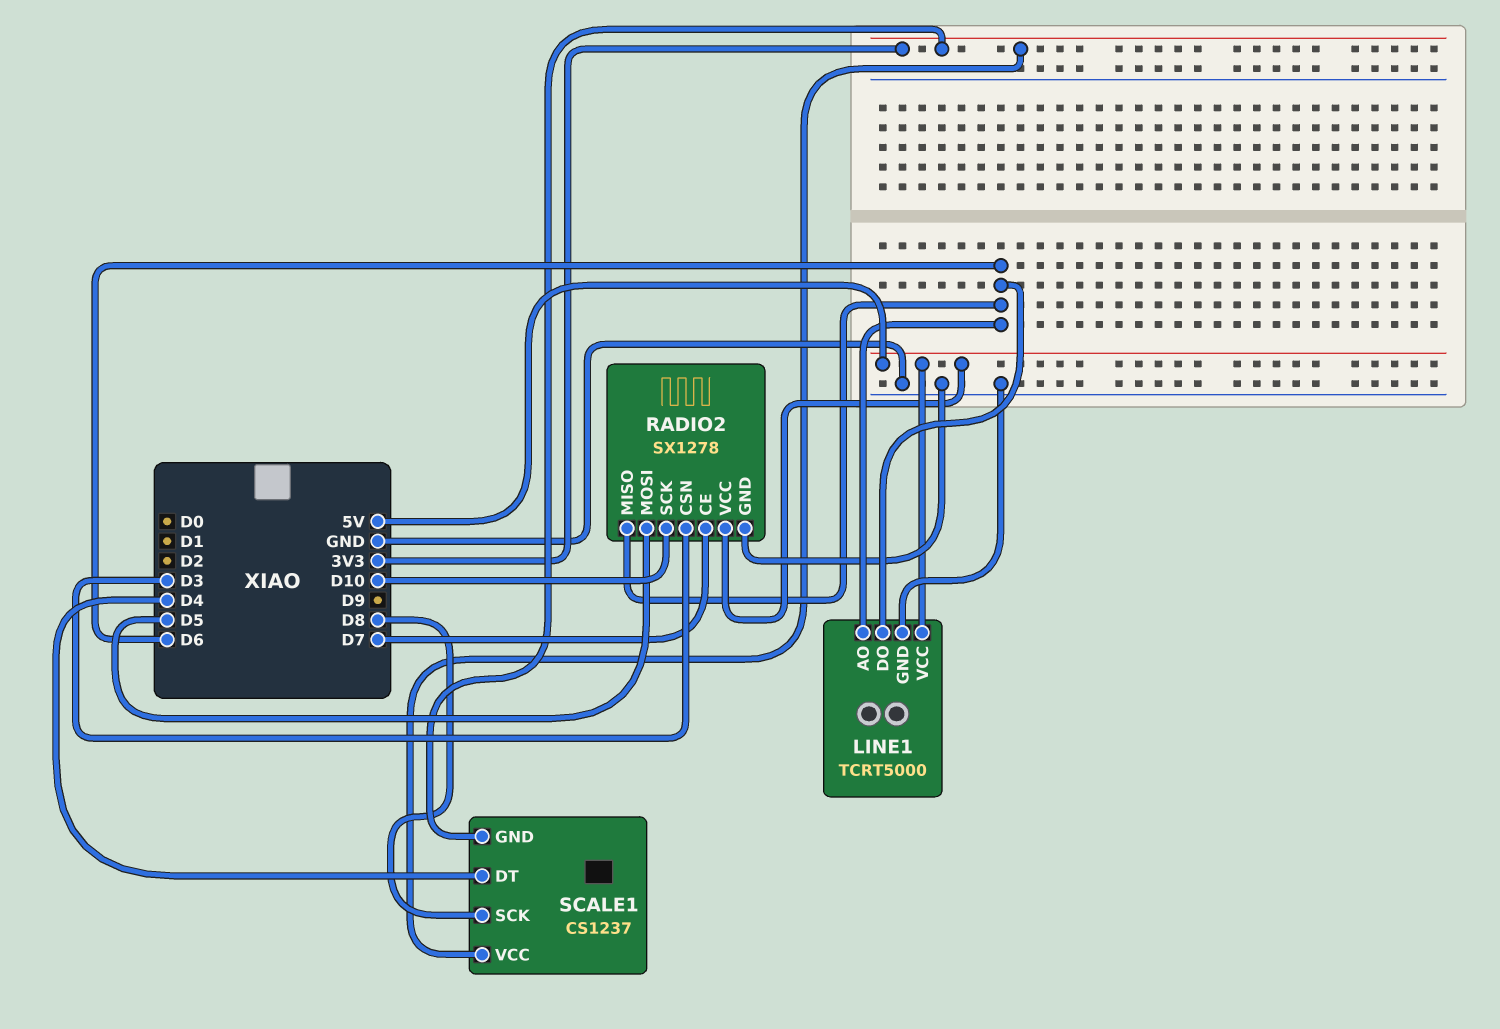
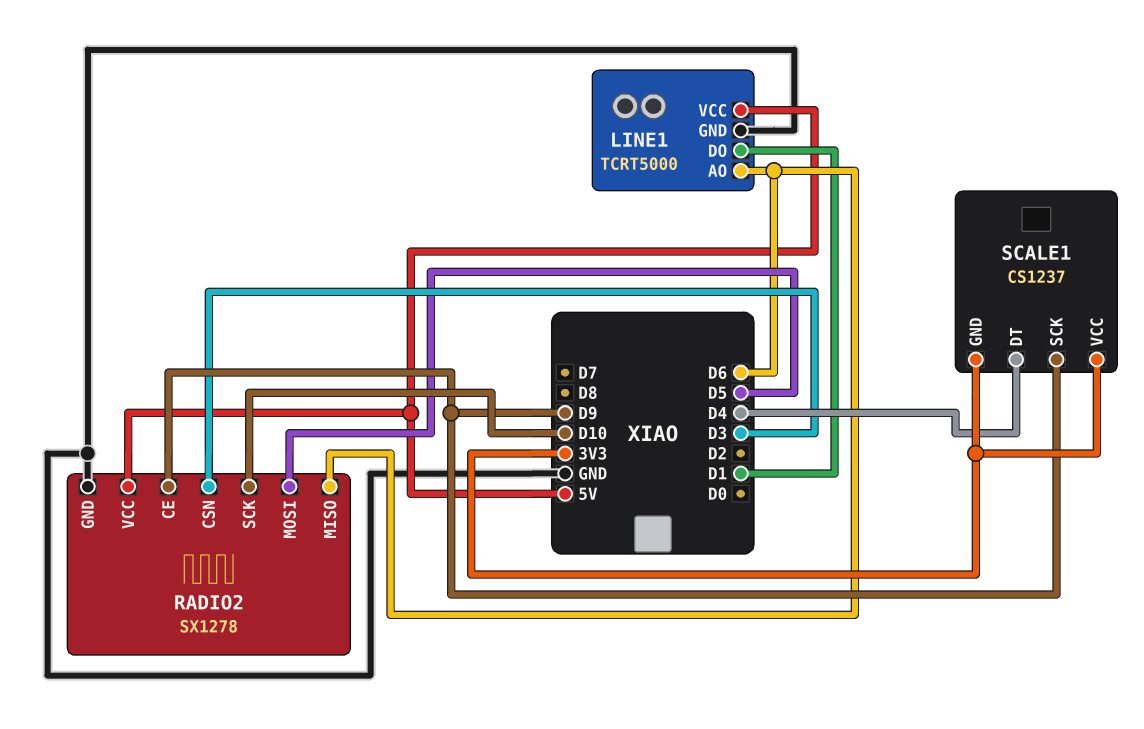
LINE1 pin DO: D6 -> D1
RADIO2 pin CE: D7 -> D9
SCALE1 pin SCK: D8 -> D9

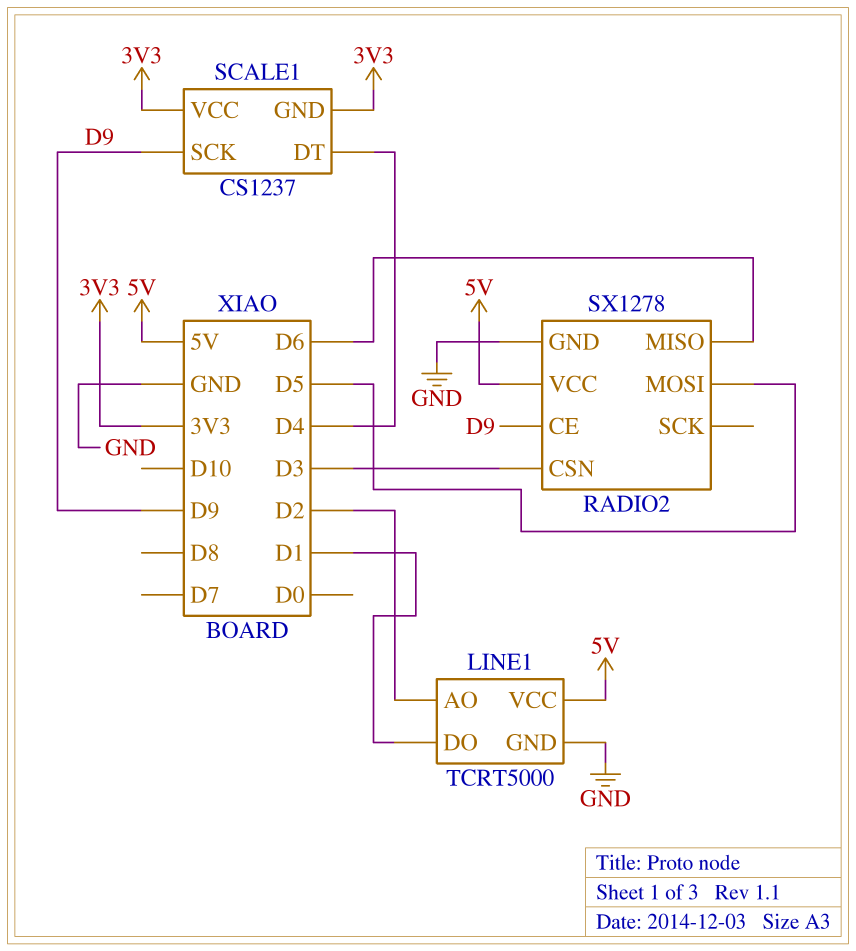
LINE1 pin AO: D6 -> D2
RADIO2 pin SCK: D10 -> none

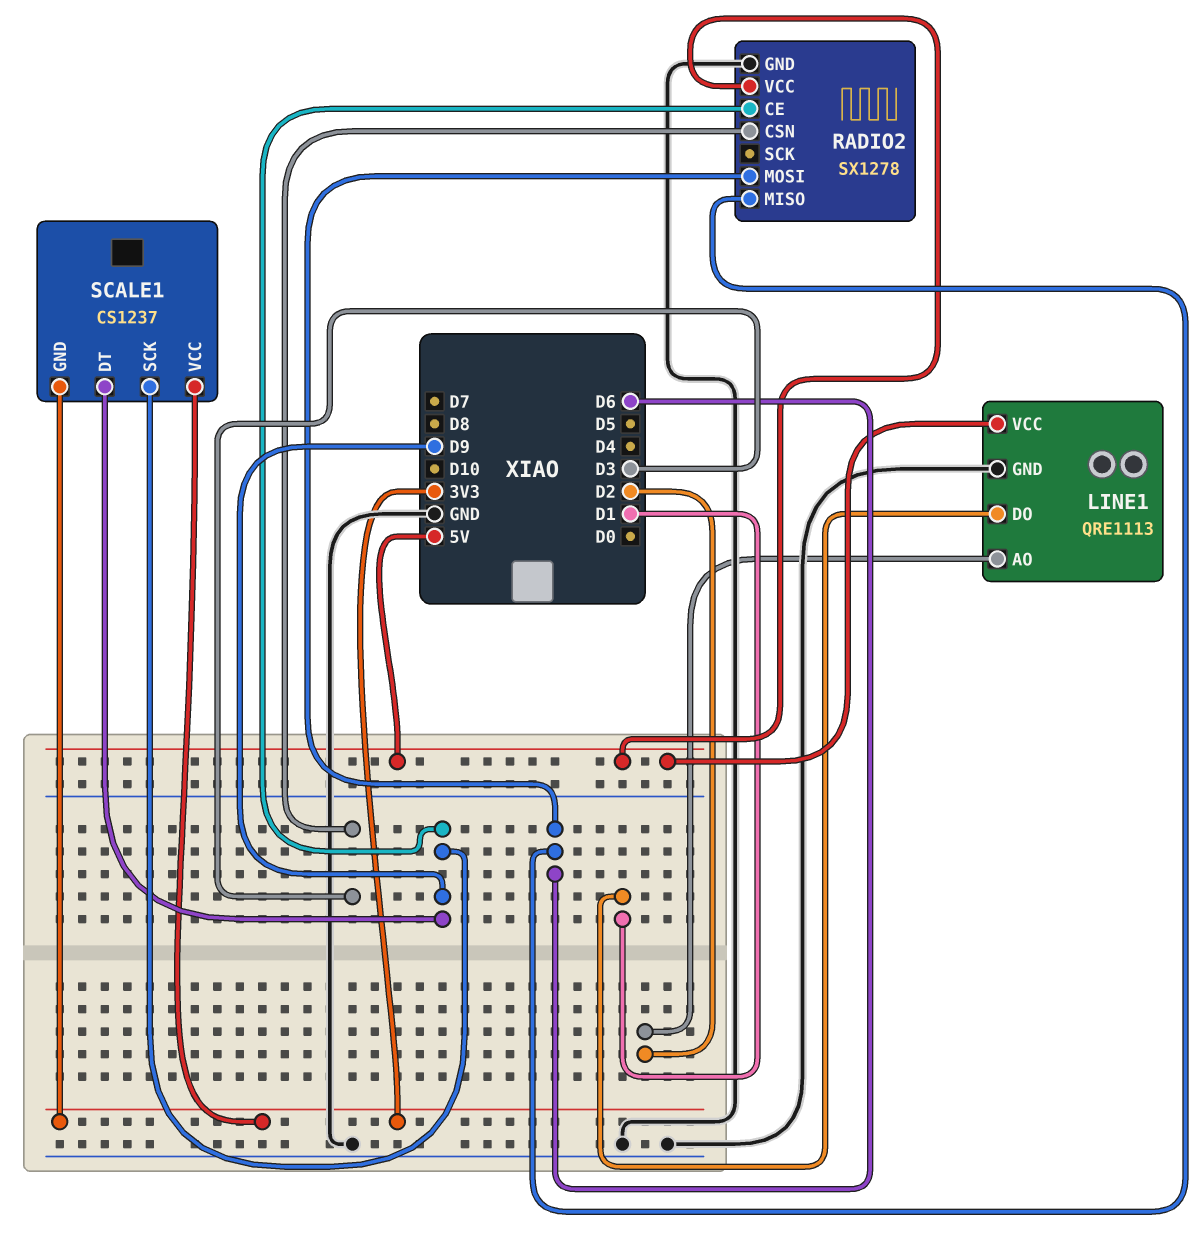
LINE1: TCRT5000 -> QRE1113
RADIO2 pin MOSI: D5 -> D6
SCALE1 pin DT: D4 -> D9

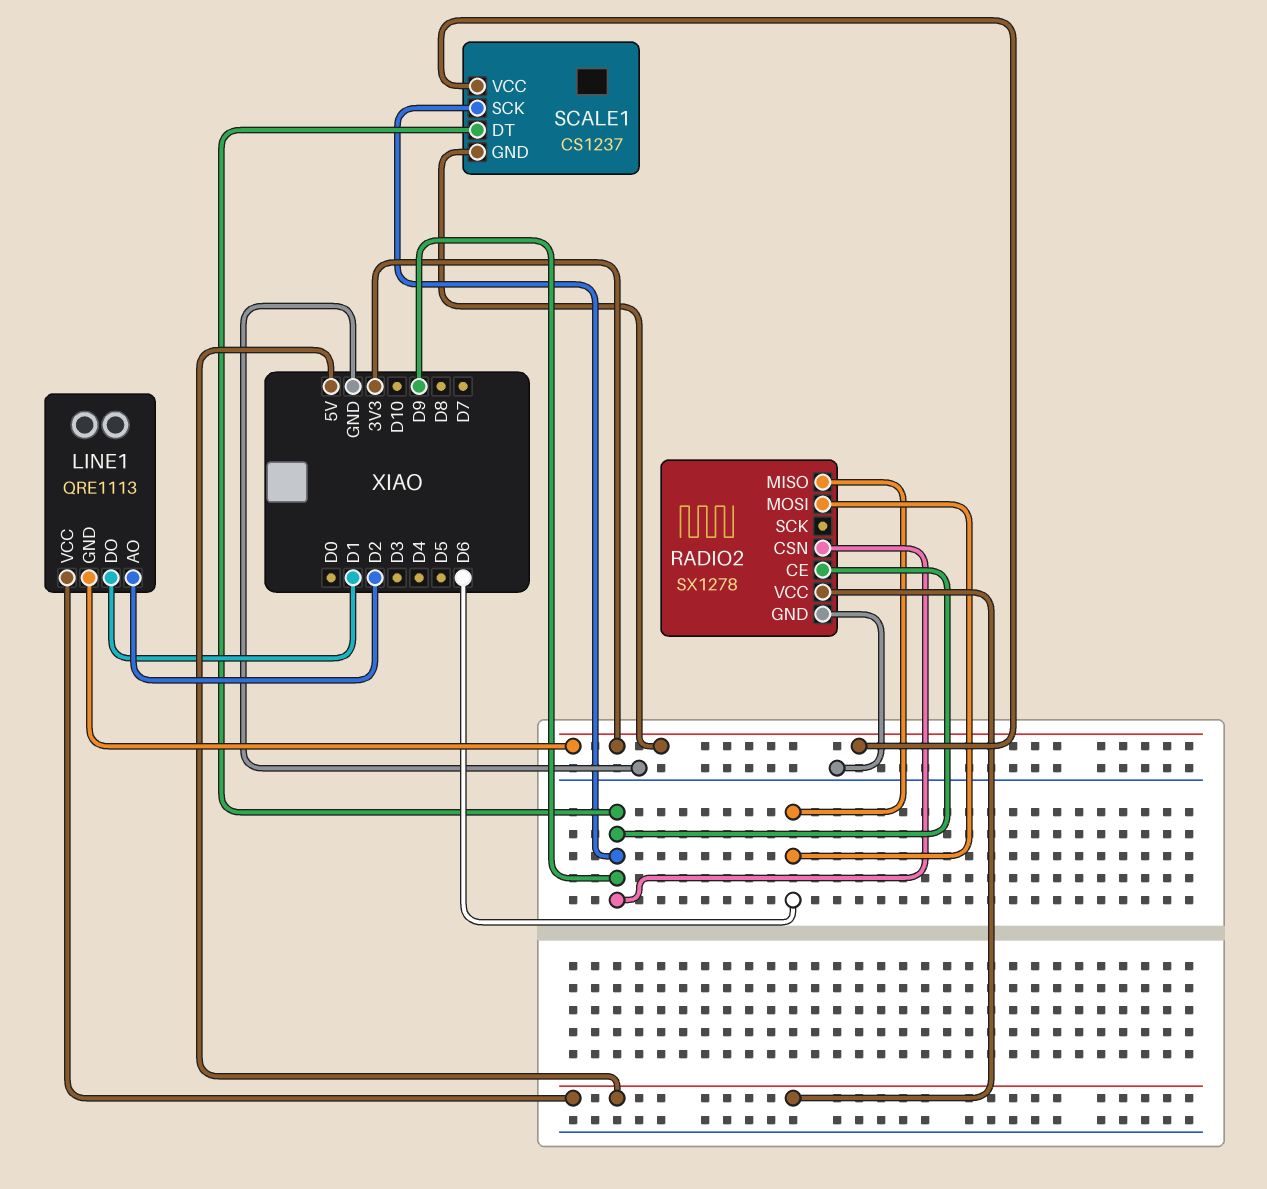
LINE1 pin GND: GND -> 3V3
RADIO2 pin CSN: D3 -> D9

